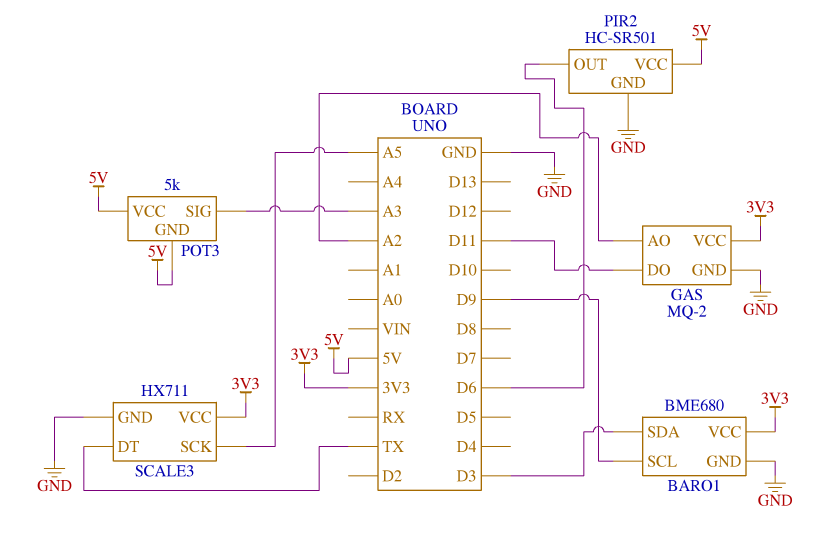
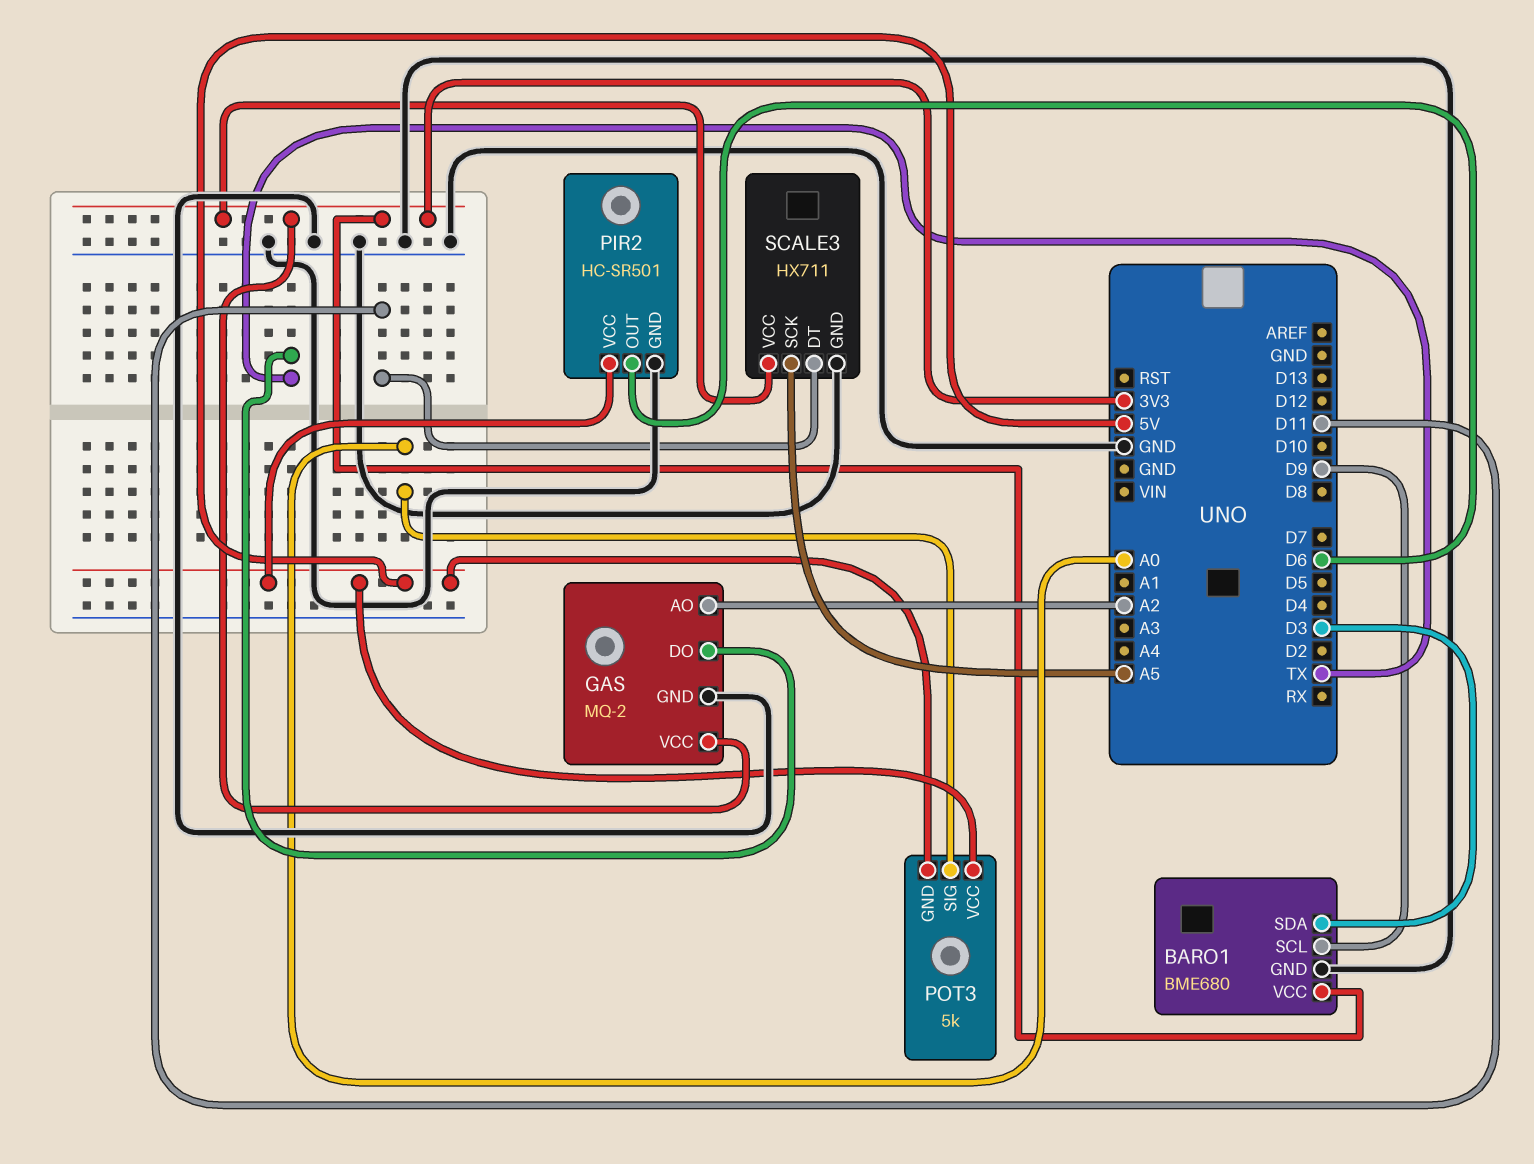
GAS pin DO: D11 -> TX
POT3 pin SIG: A3 -> A0
SCALE3 pin DT: TX -> D11

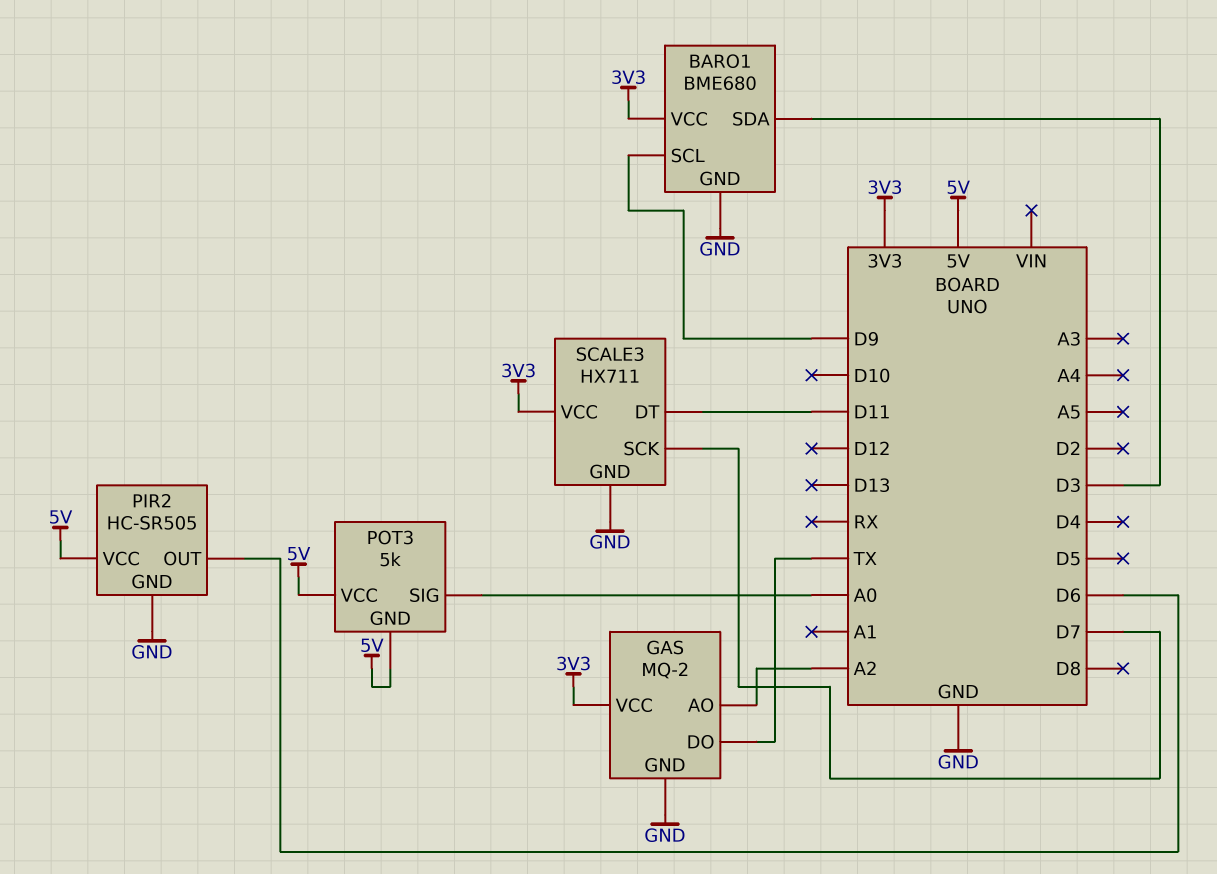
PIR2: HC-SR501 -> HC-SR505
SCALE3 pin SCK: A5 -> D7

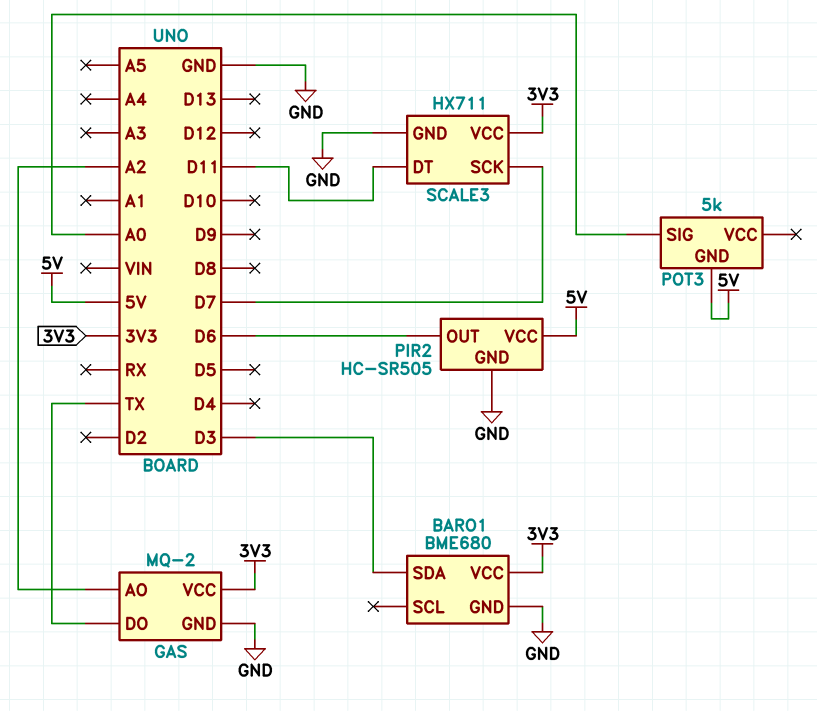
BARO1 pin SCL: D9 -> none
POT3 pin VCC: 5V -> none

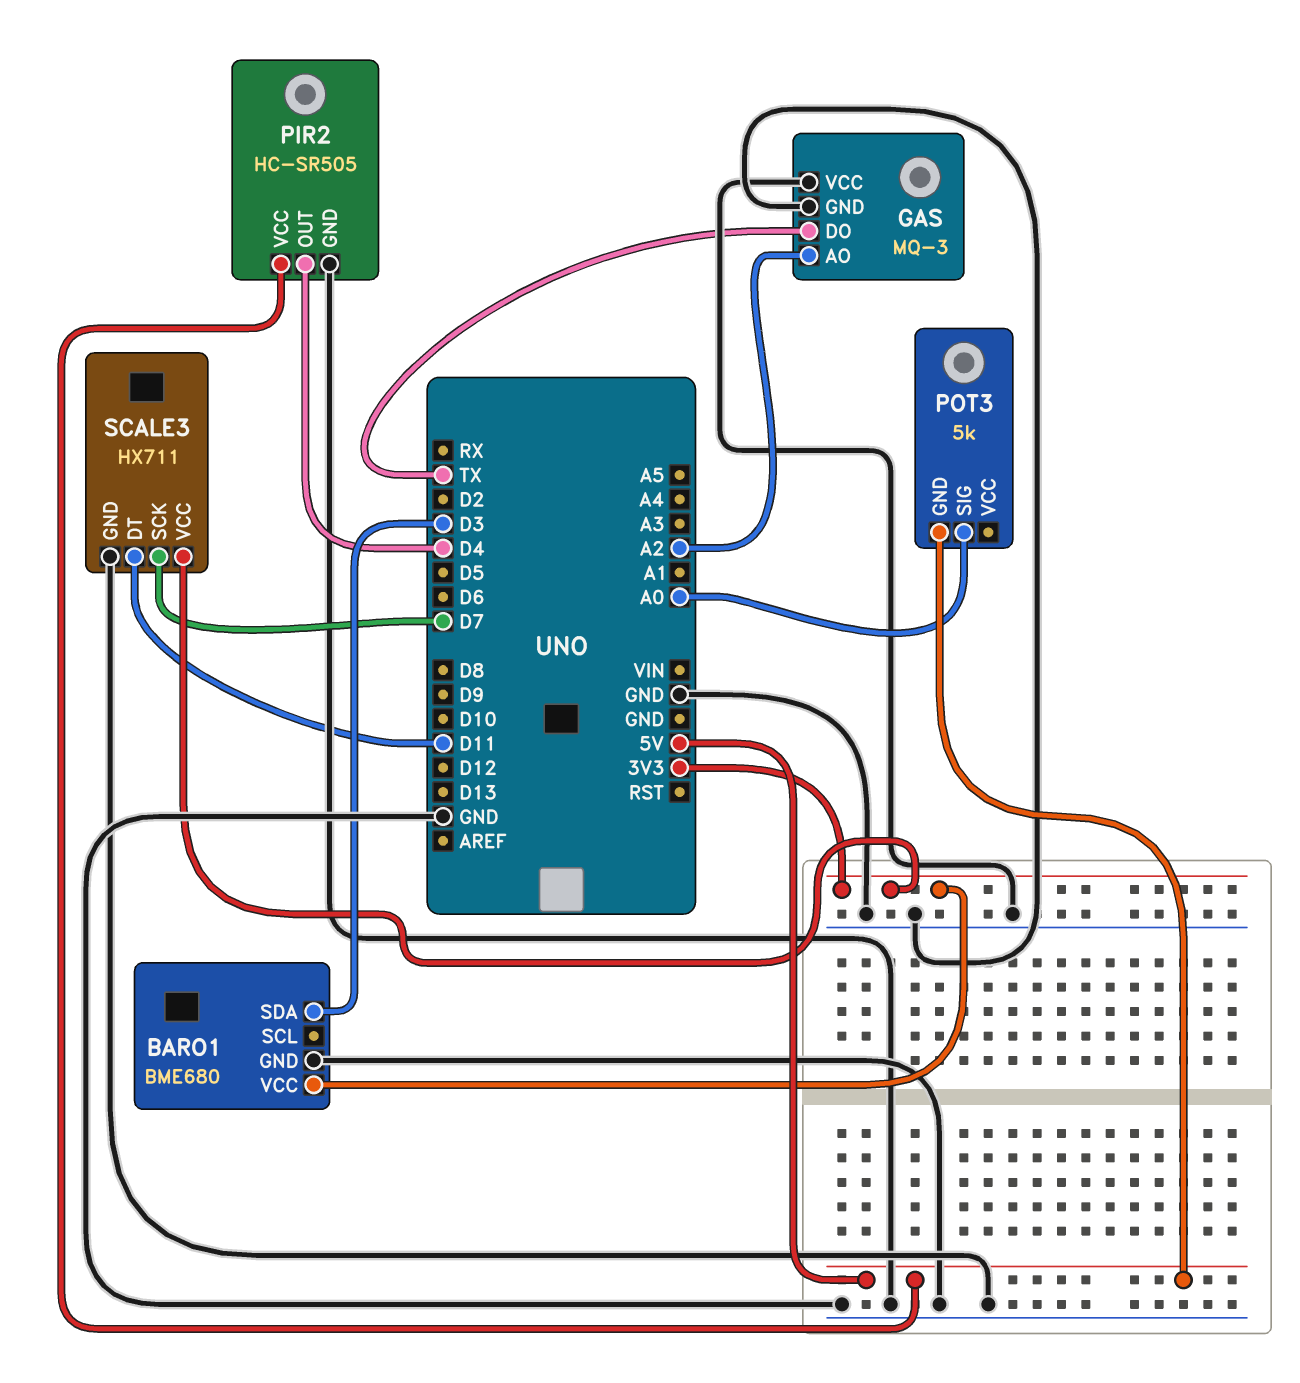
GAS: MQ-2 -> MQ-3
GAS pin VCC: 3V3 -> GND
PIR2 pin OUT: D6 -> D4

